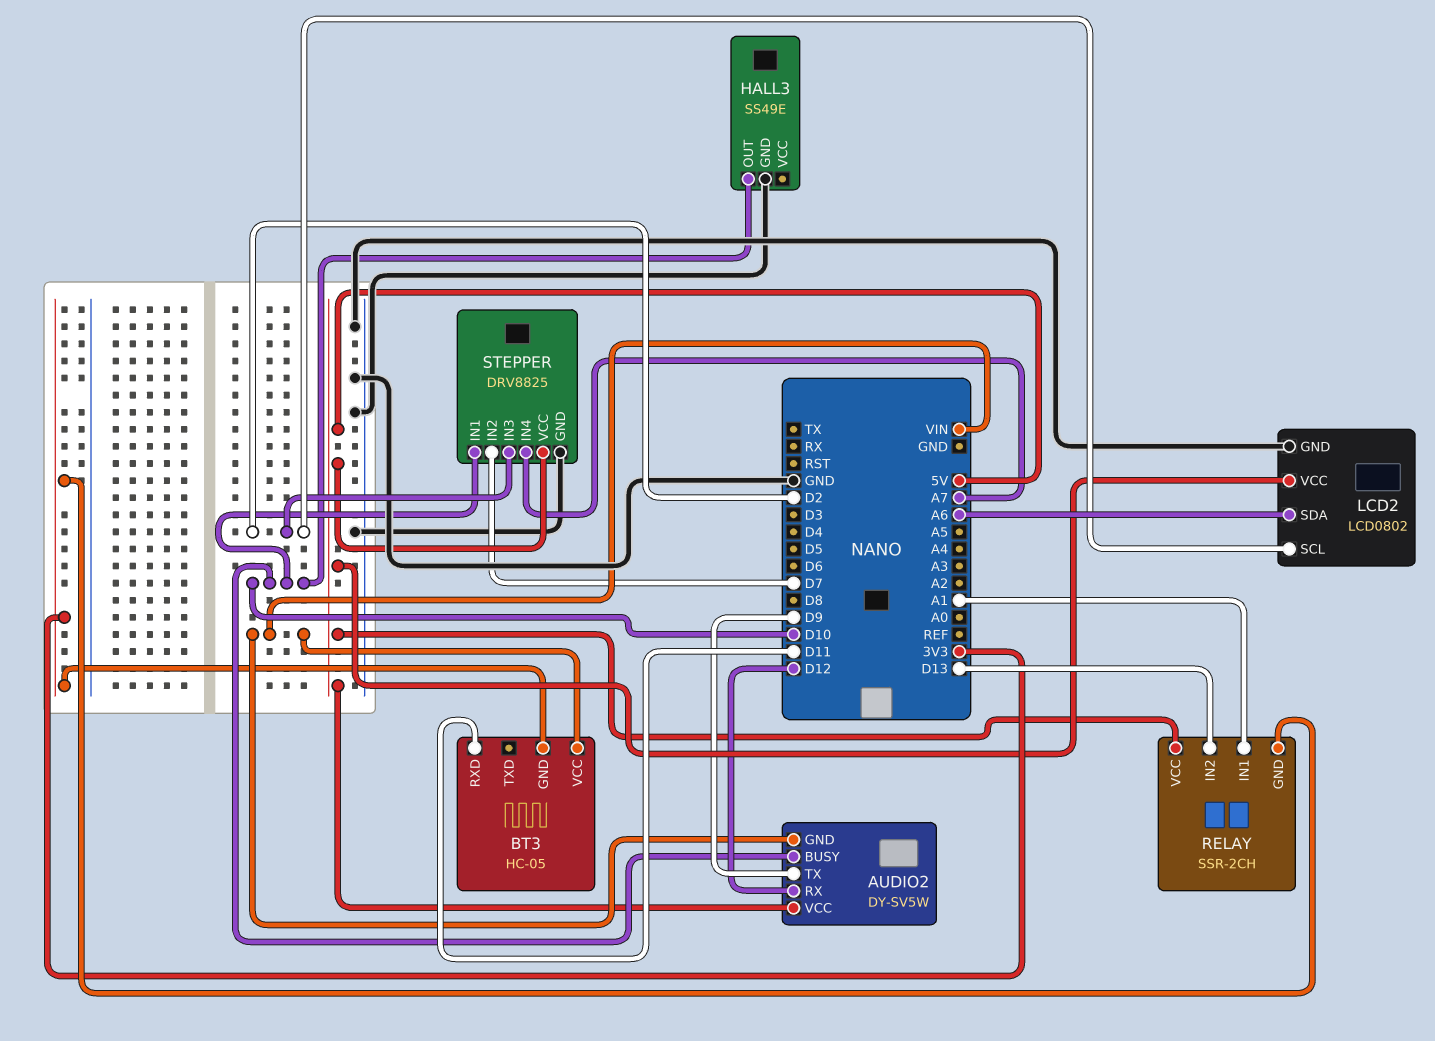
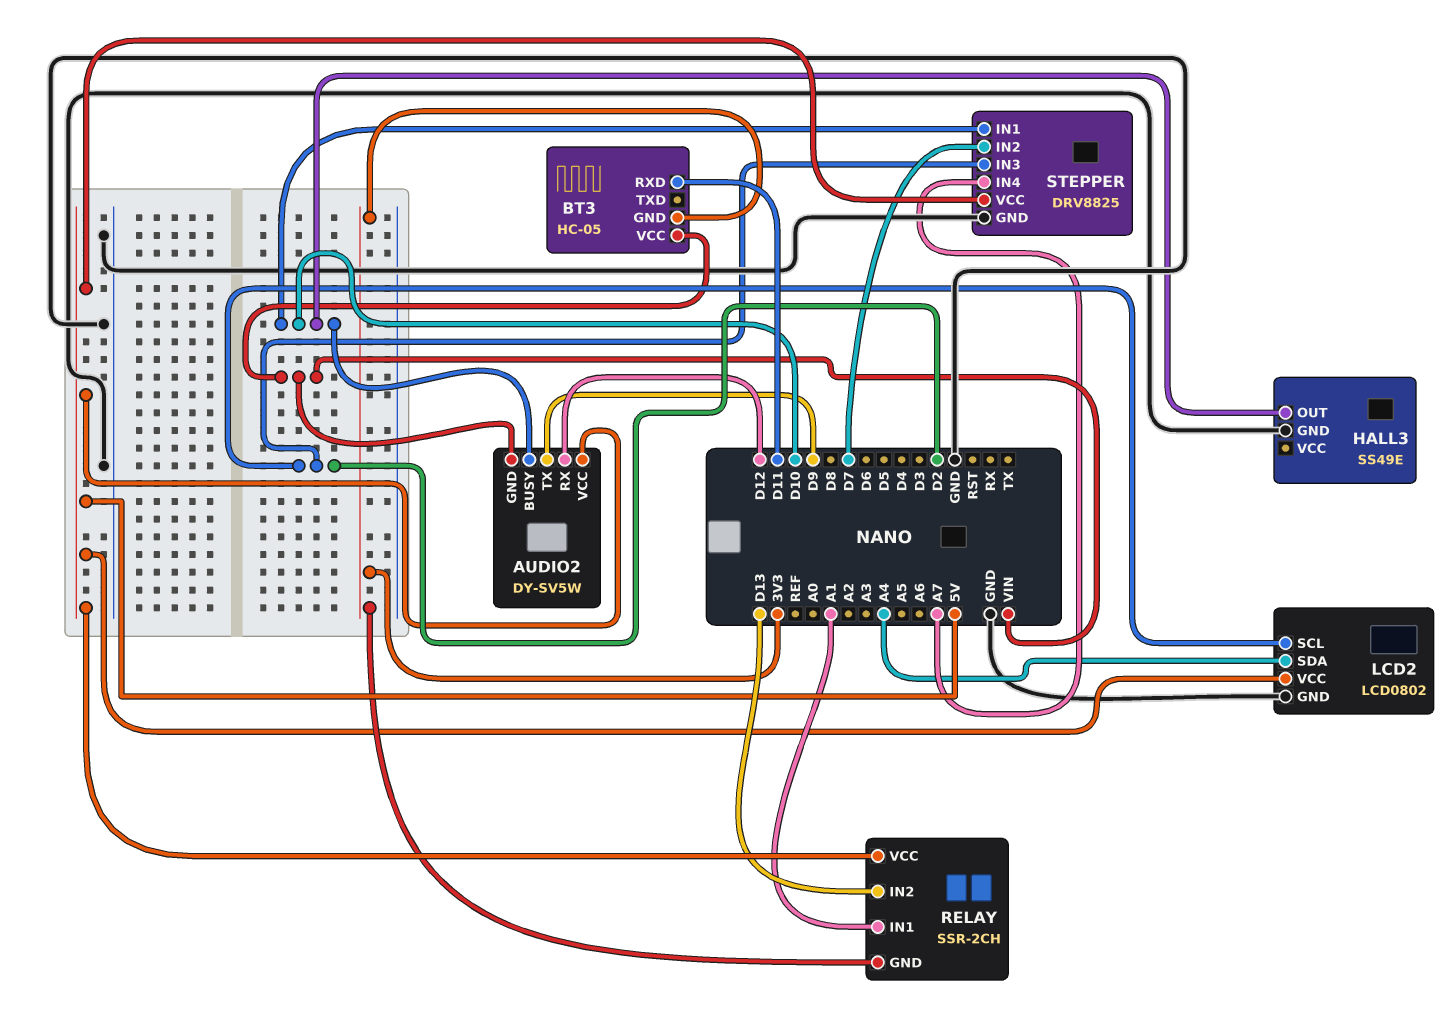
LCD2 pin SDA: A6 -> A4

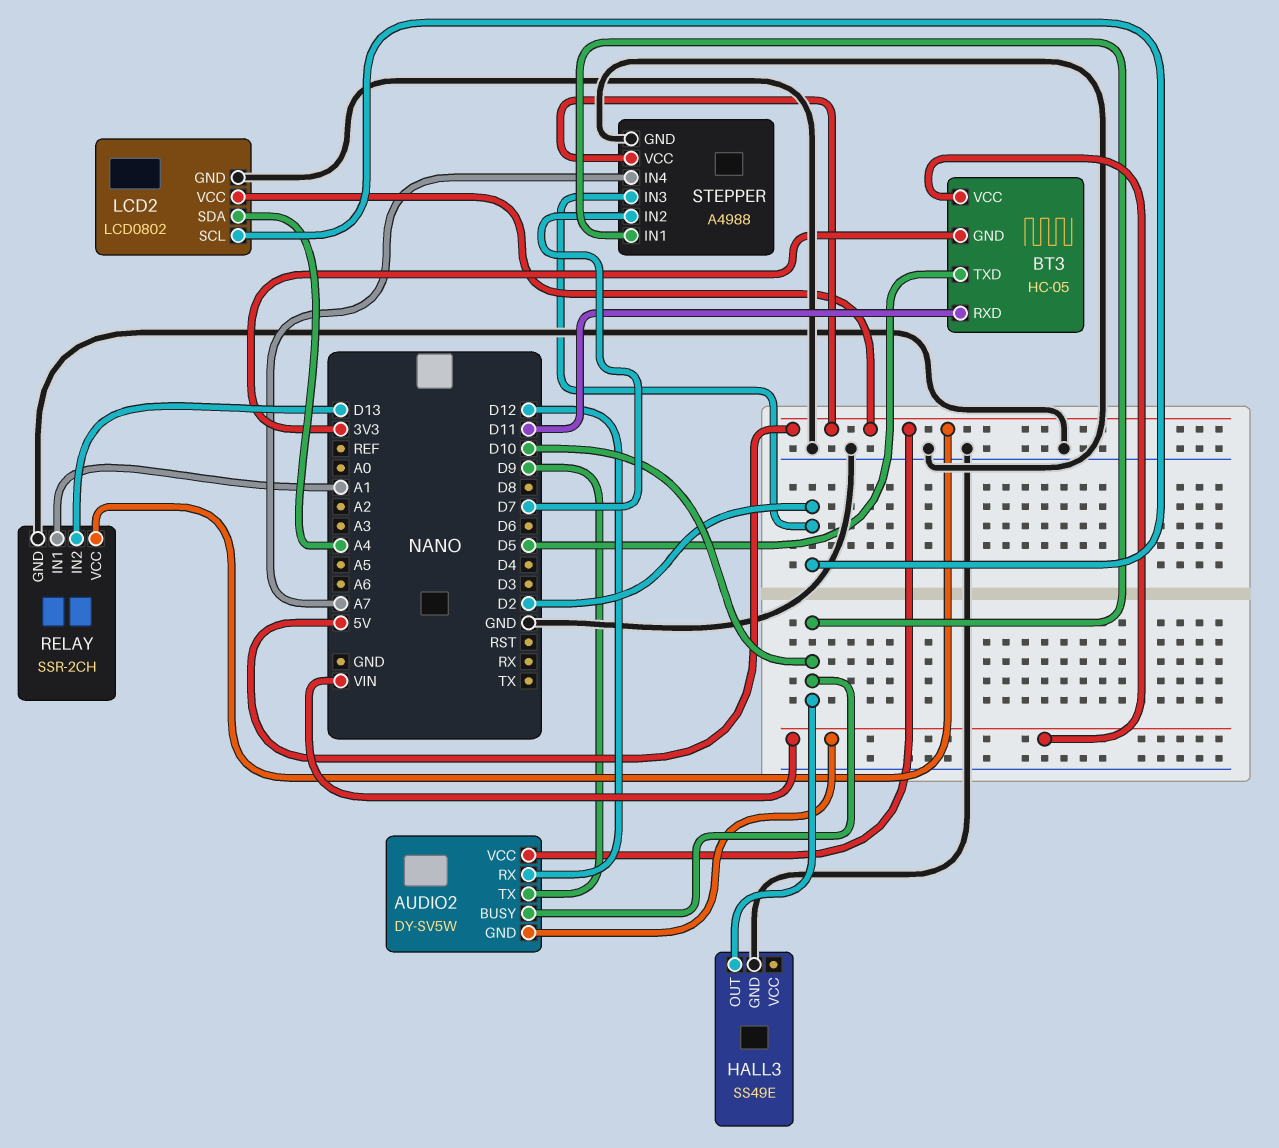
BT3 pin TXD: none -> D5
RELAY pin GND: 3V3 -> GND
STEPPER: DRV8825 -> A4988

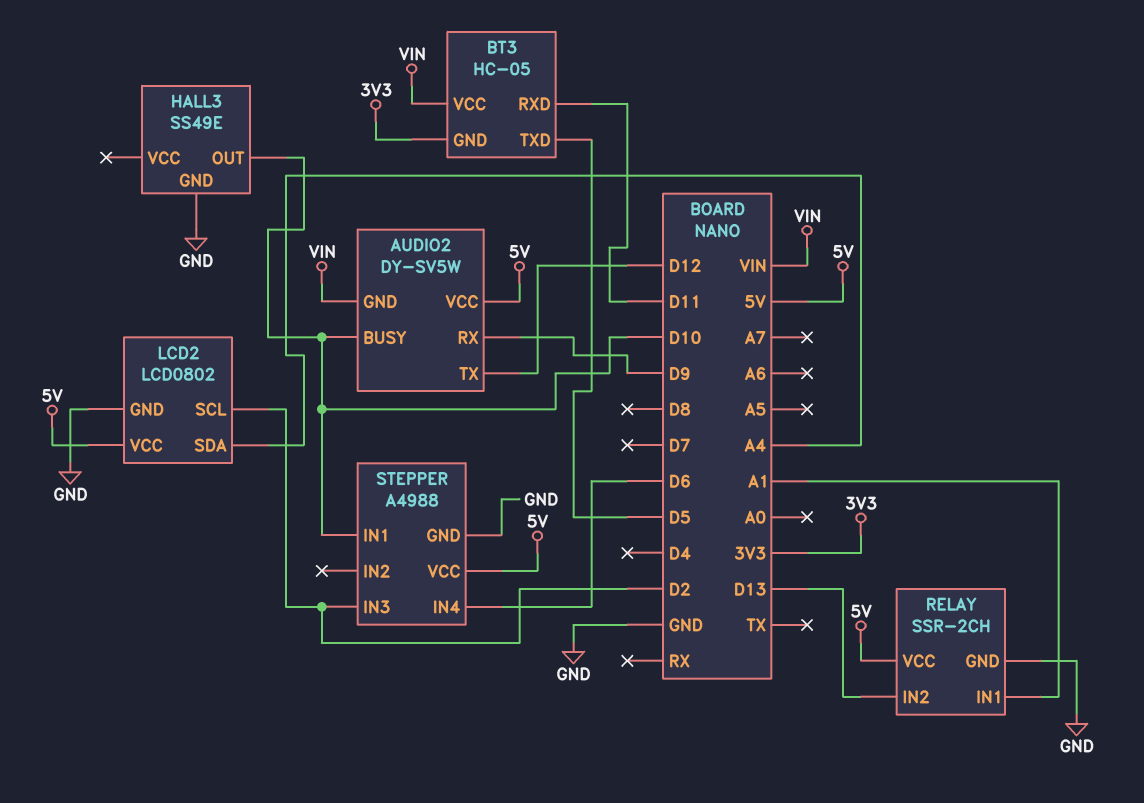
AUDIO2 pin RX: D12 -> D9
AUDIO2 pin TX: D9 -> D12
STEPPER pin IN2: D7 -> none
STEPPER pin IN4: A7 -> D6

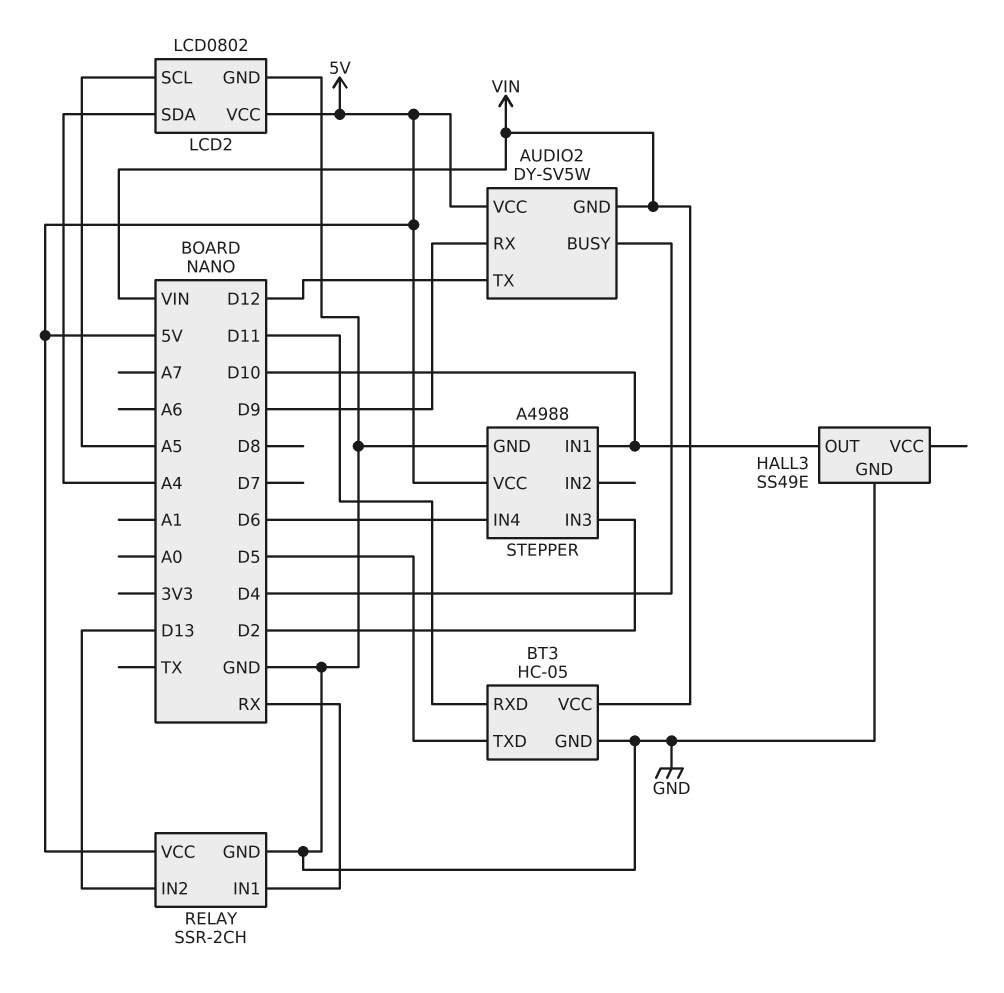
AUDIO2 pin BUSY: D10 -> D4
BT3 pin GND: 3V3 -> GND
LCD2 pin SCL: D2 -> A5
RELAY pin IN1: A1 -> RX

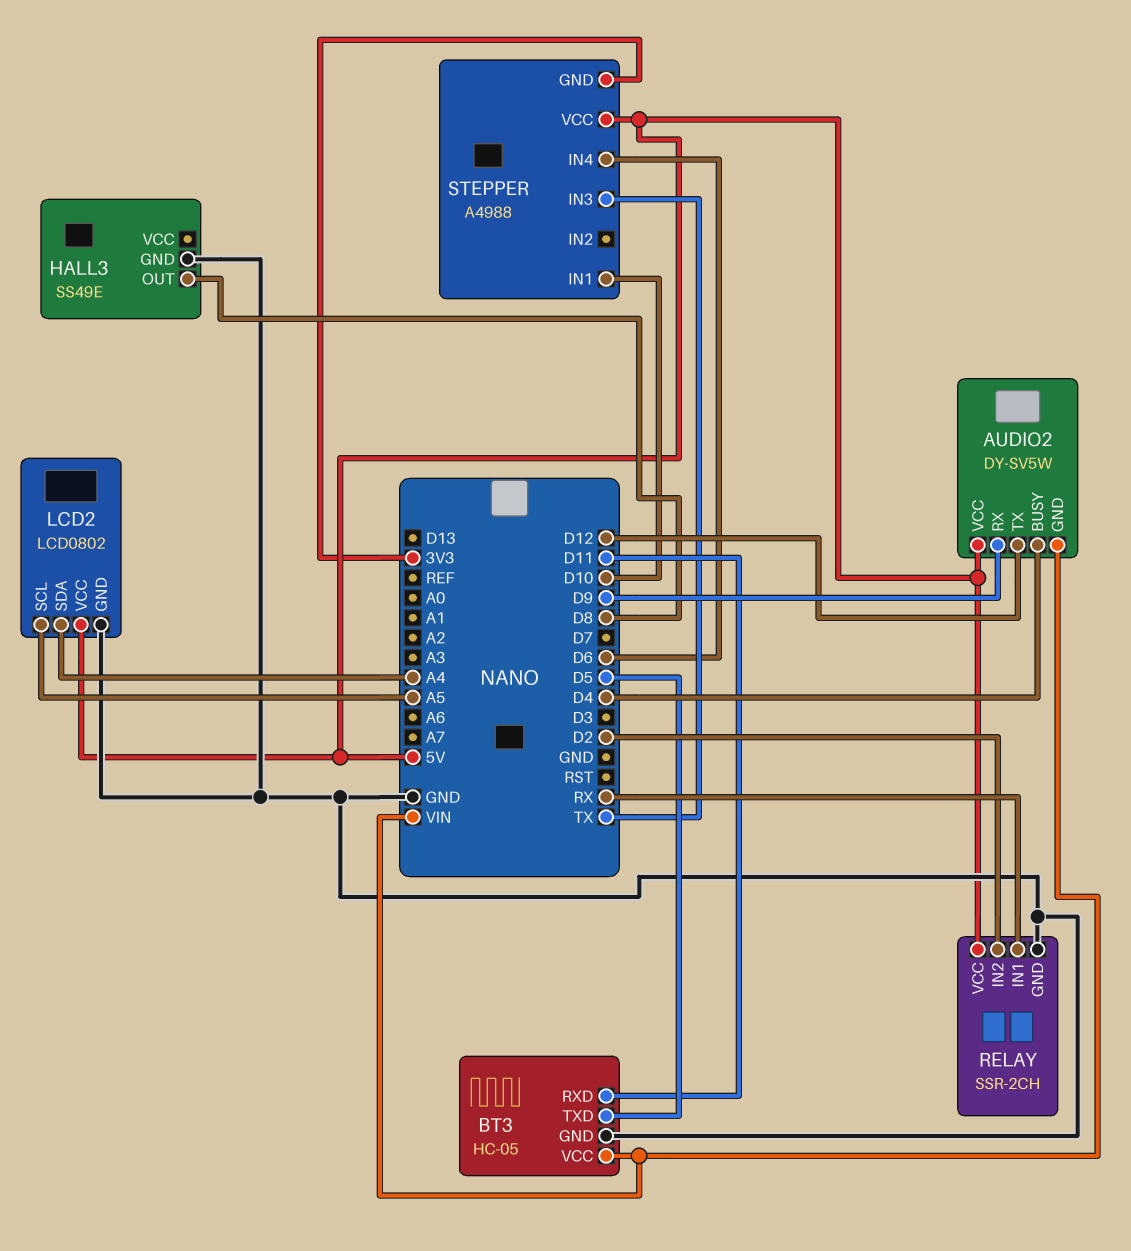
HALL3 pin OUT: D10 -> D8
RELAY pin IN2: D13 -> D2
STEPPER pin GND: GND -> 3V3
STEPPER pin IN3: D2 -> TX

